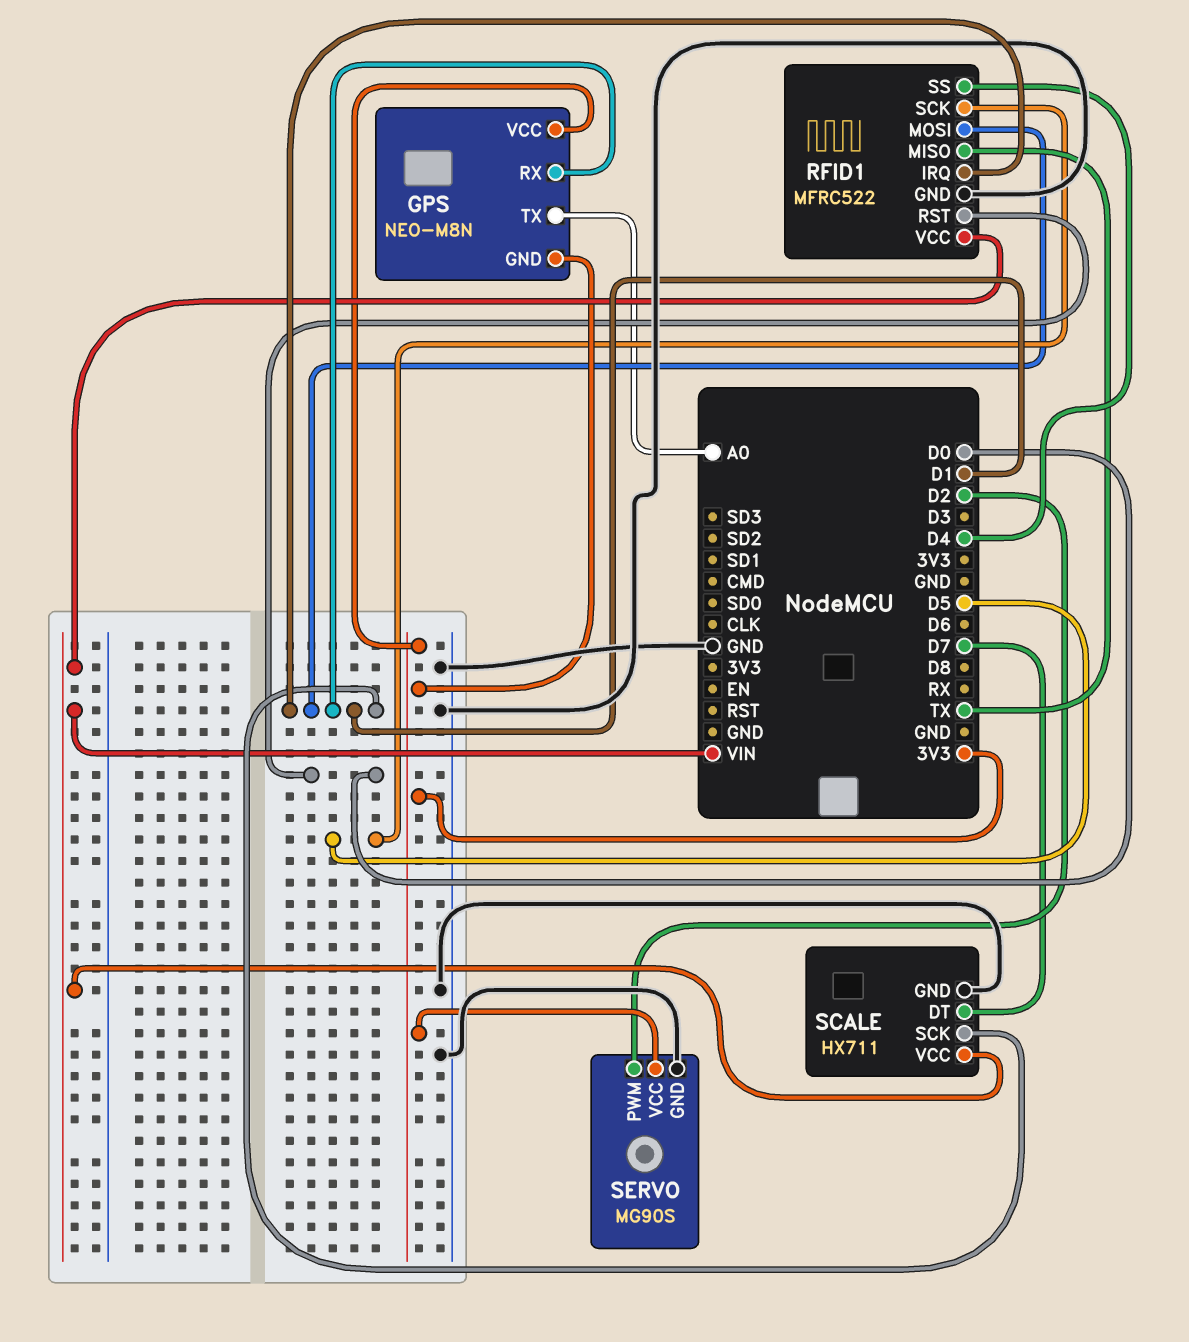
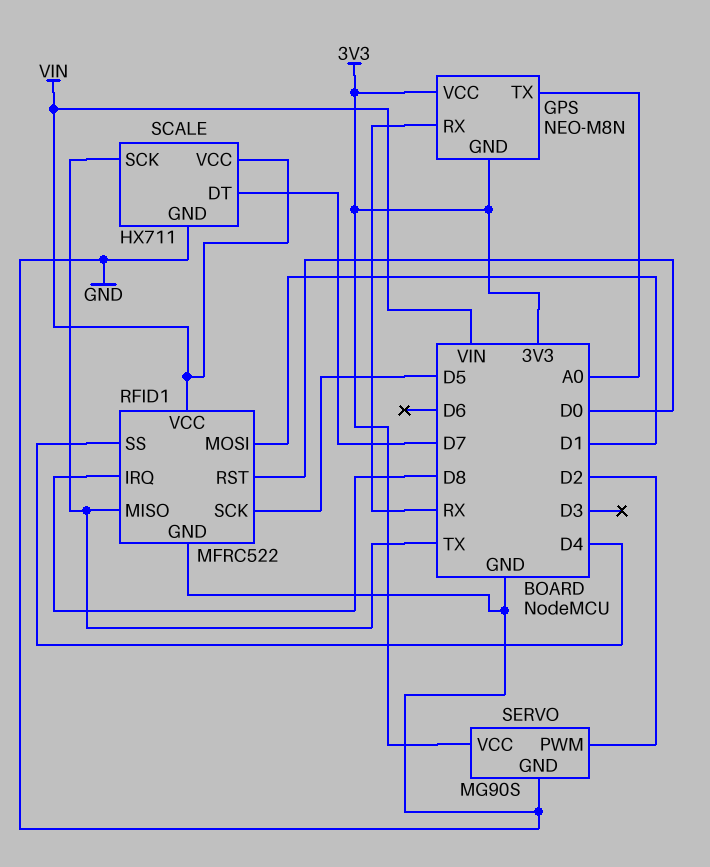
GPS pin RX: D1 -> RX
RFID1 pin IRQ: D1 -> D8
SCALE pin SCK: D1 -> TX

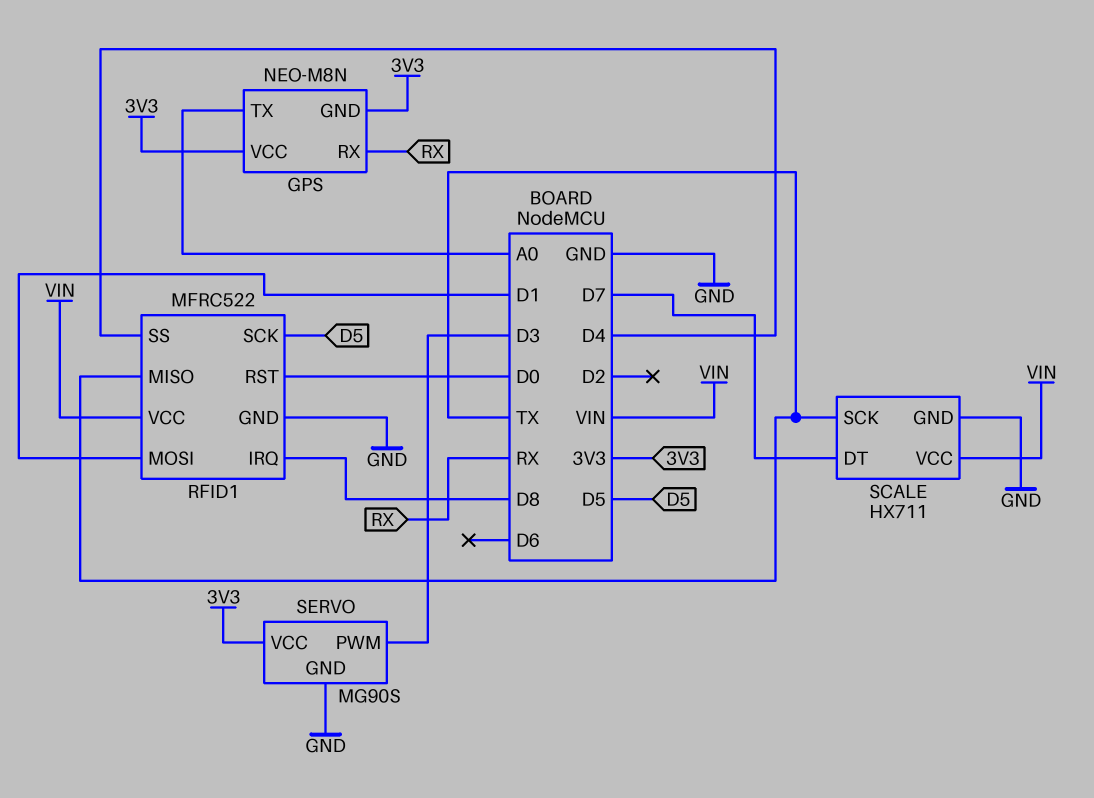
SERVO pin PWM: D2 -> D3

